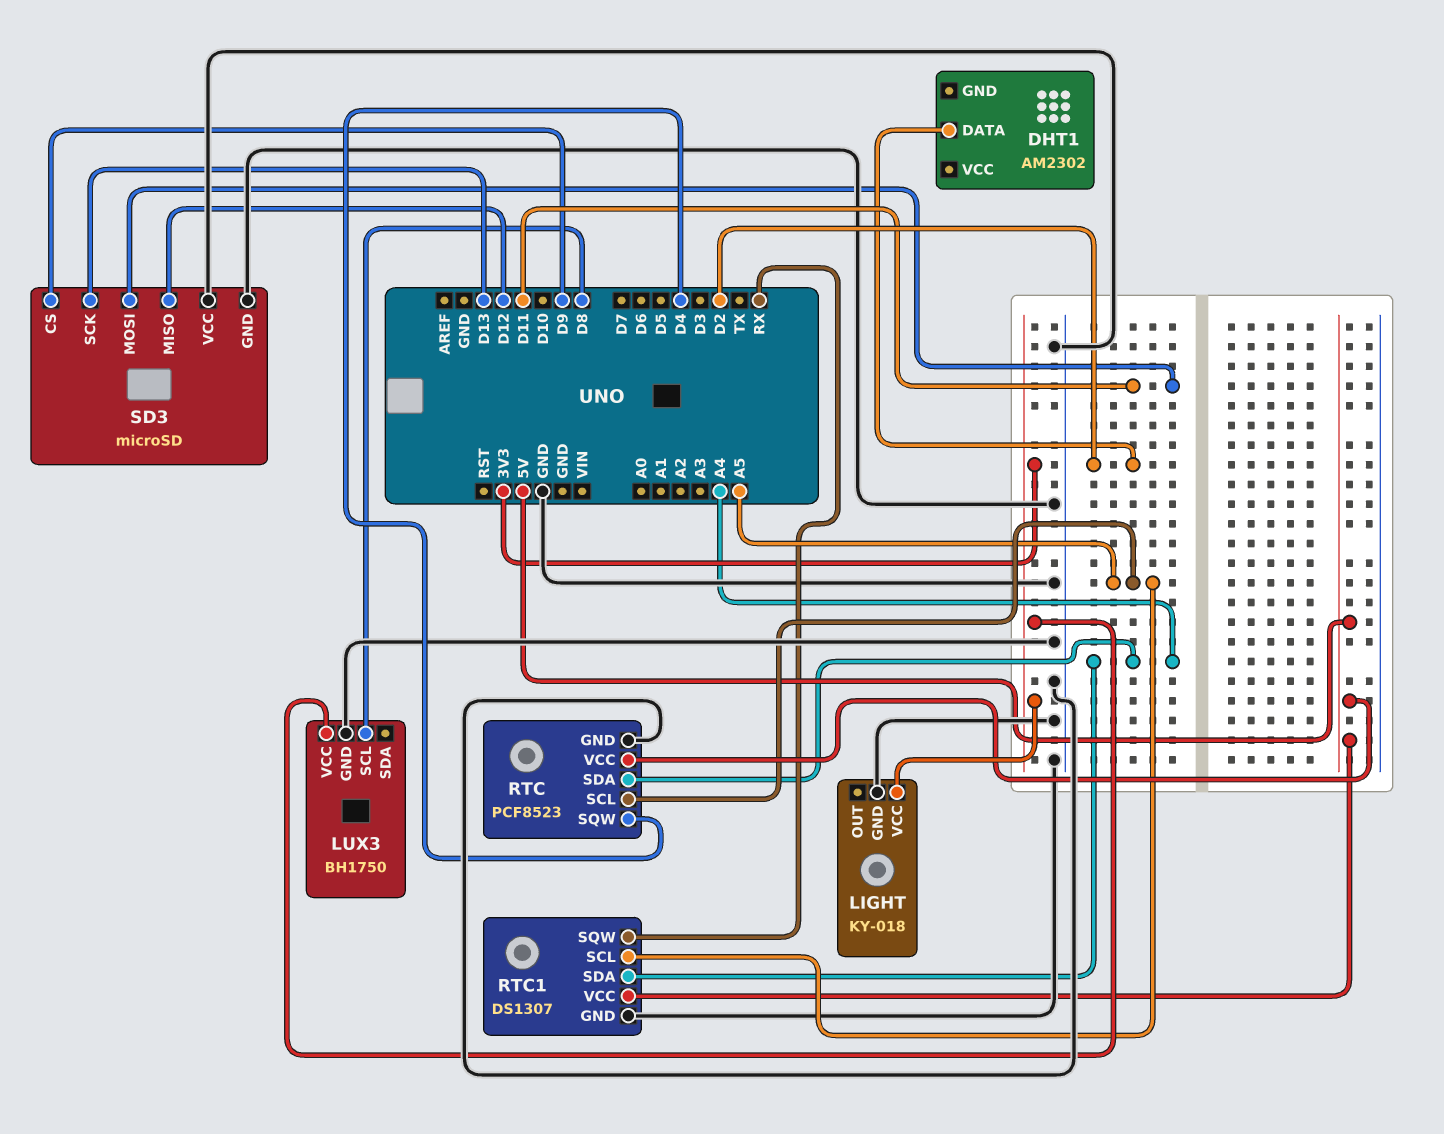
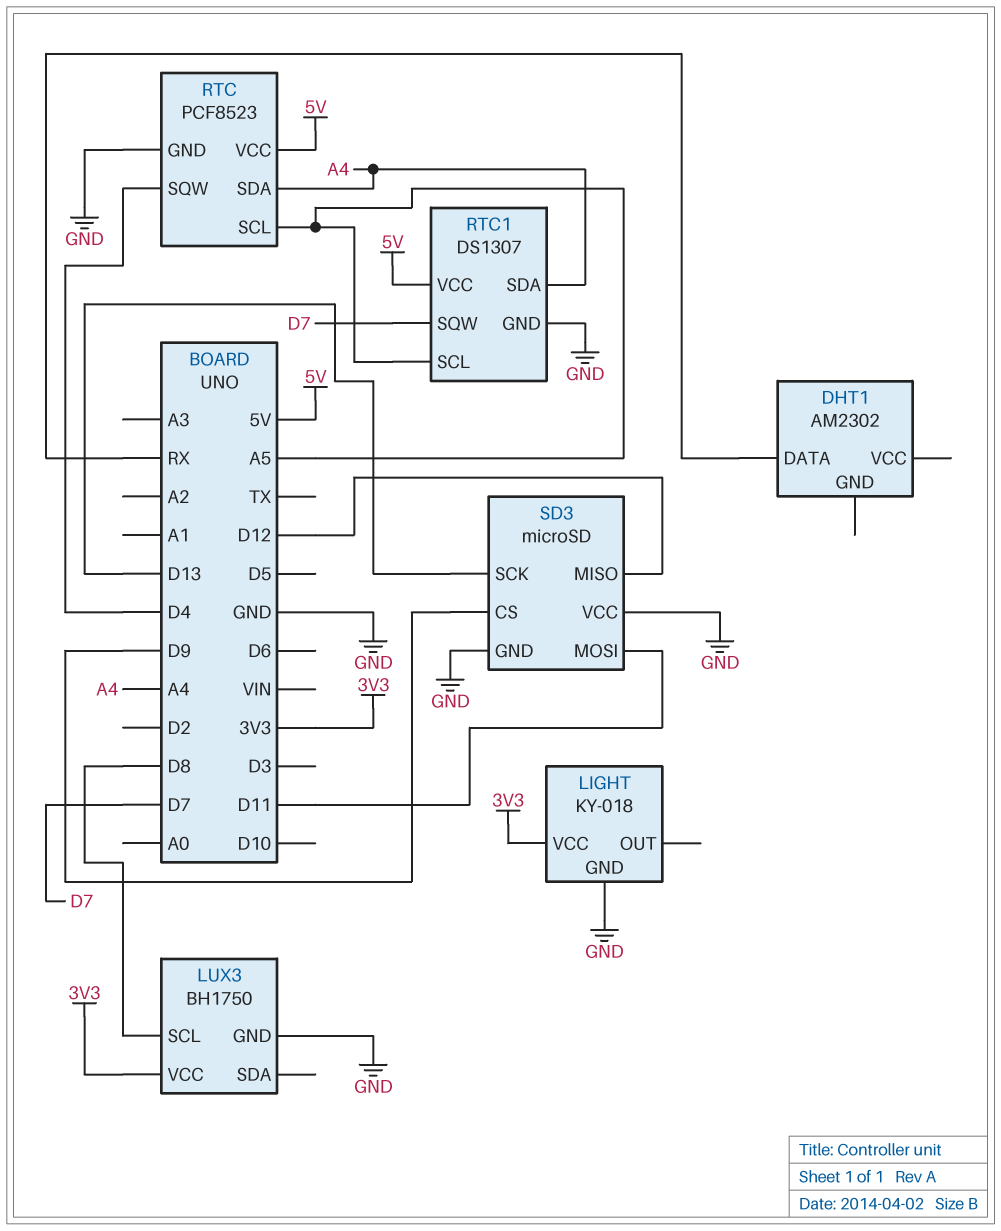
DHT1 pin DATA: D2 -> RX
RTC1 pin SQW: RX -> D7

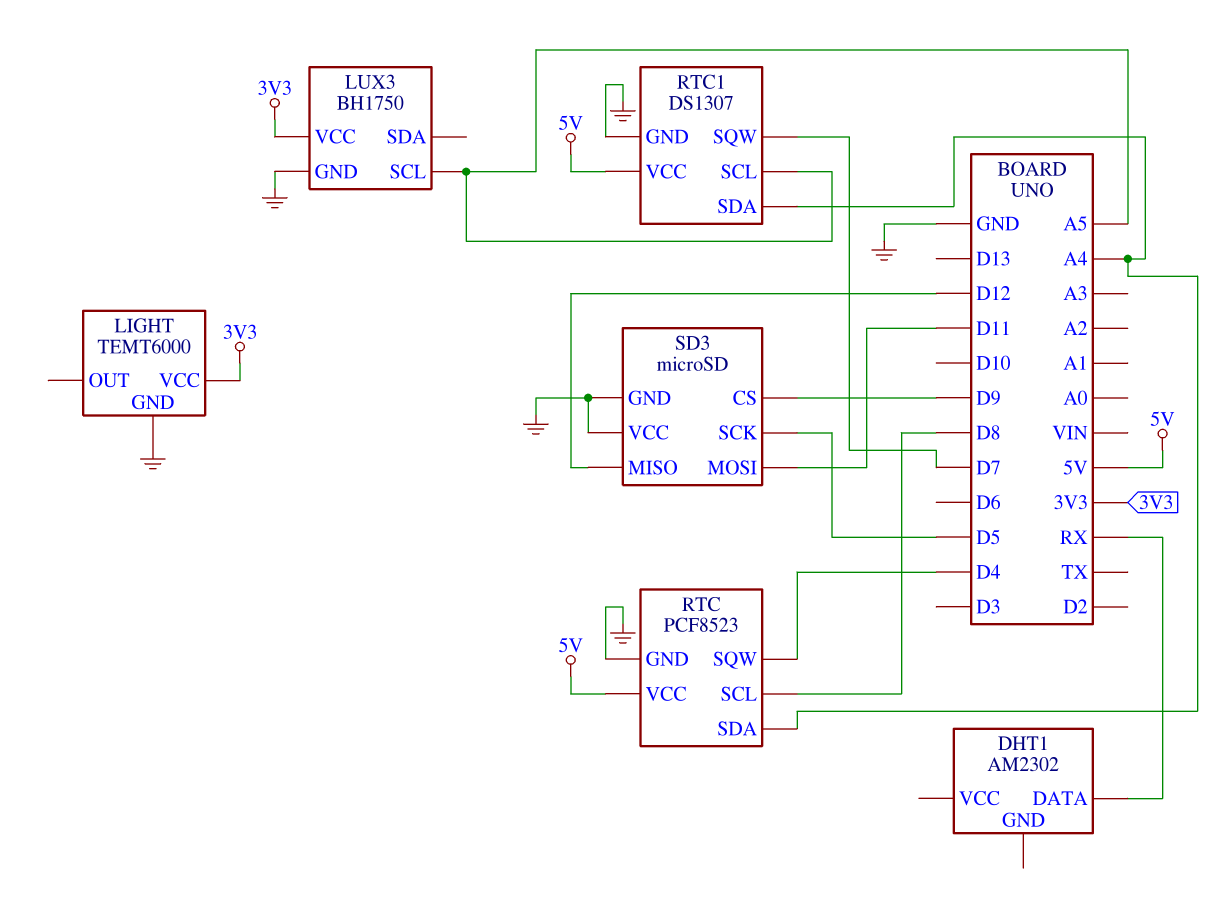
LIGHT: KY-018 -> TEMT6000
LUX3 pin SCL: D8 -> A5
RTC pin SCL: A5 -> D8
SD3 pin SCK: D13 -> D5

